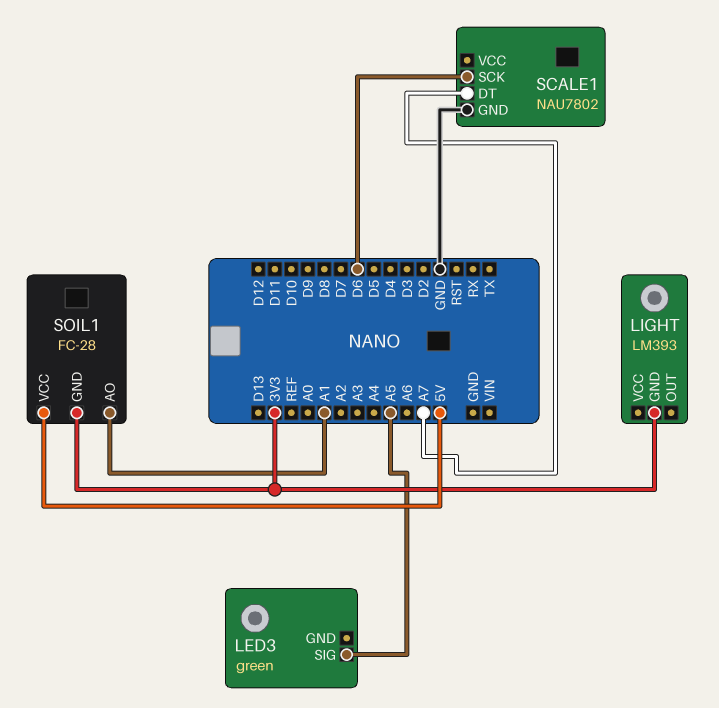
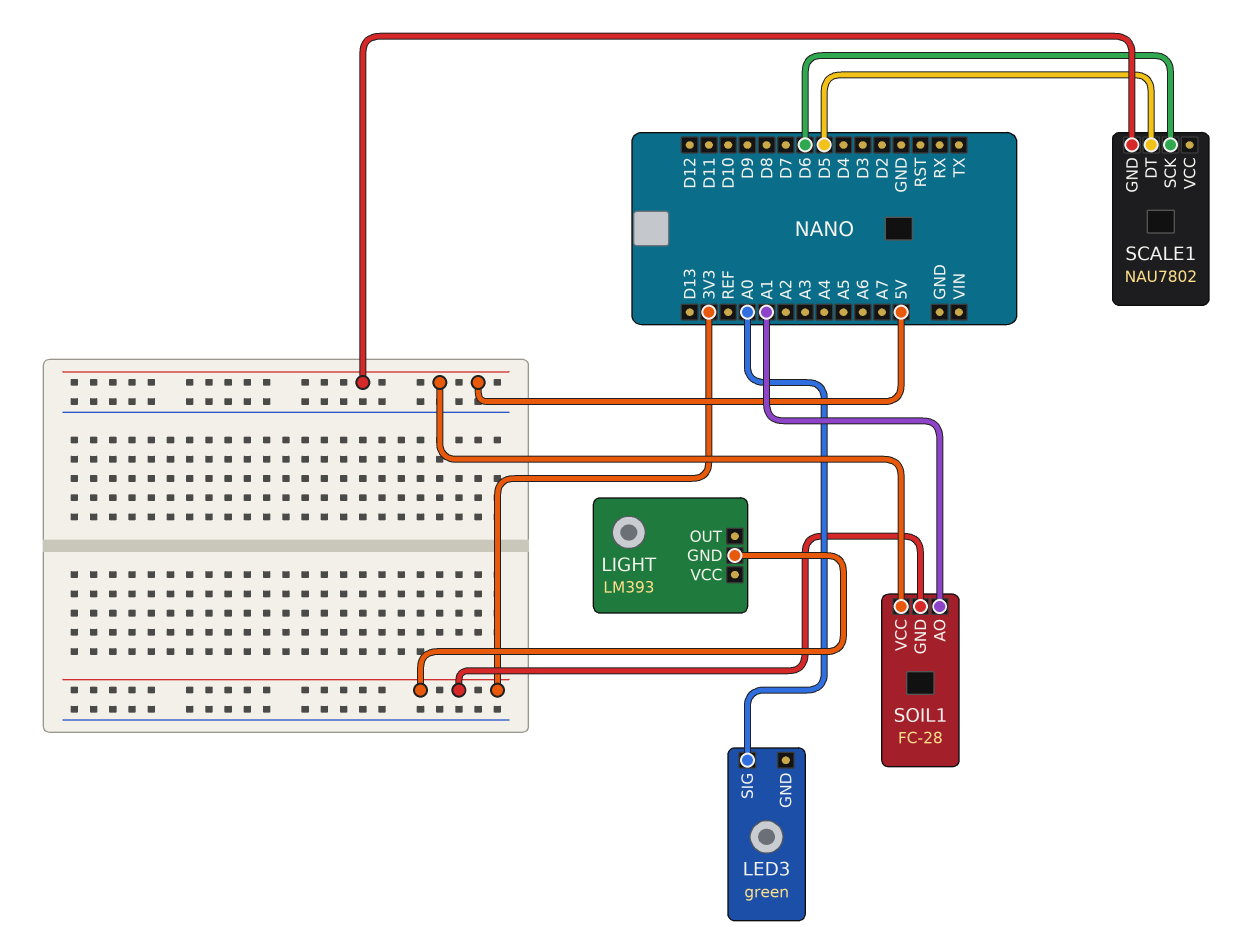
LED3 pin SIG: A5 -> A0
SCALE1 pin DT: A7 -> D5
SCALE1 pin GND: GND -> 5V

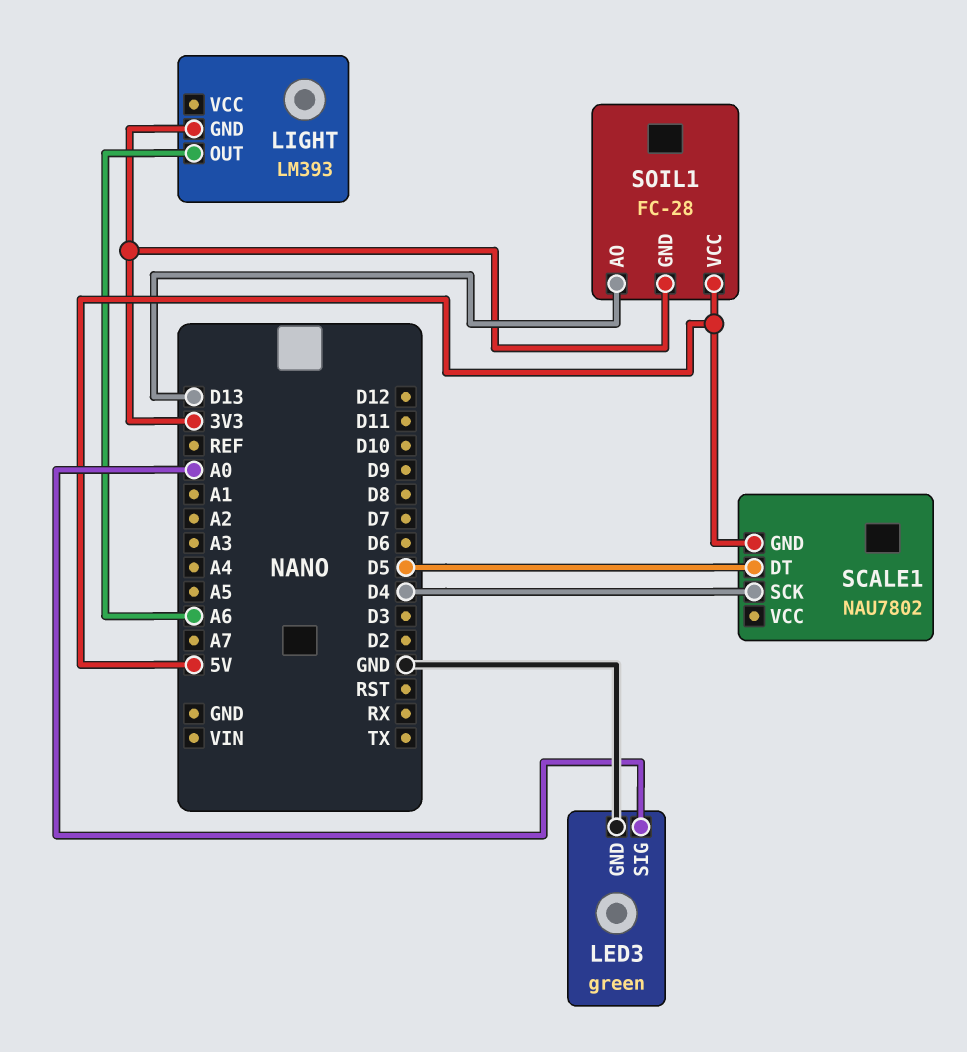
LED3 pin GND: none -> GND
LIGHT pin OUT: none -> A6
SCALE1 pin SCK: D6 -> D4
SOIL1 pin AO: A1 -> D13

